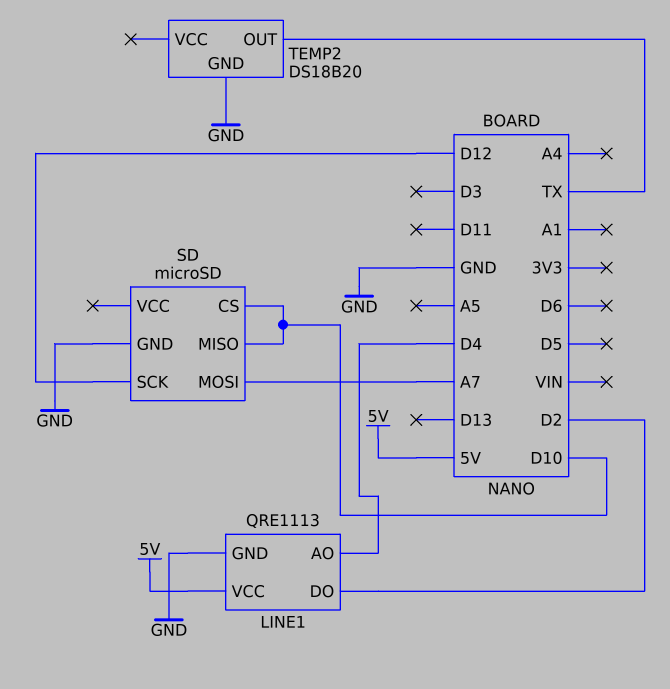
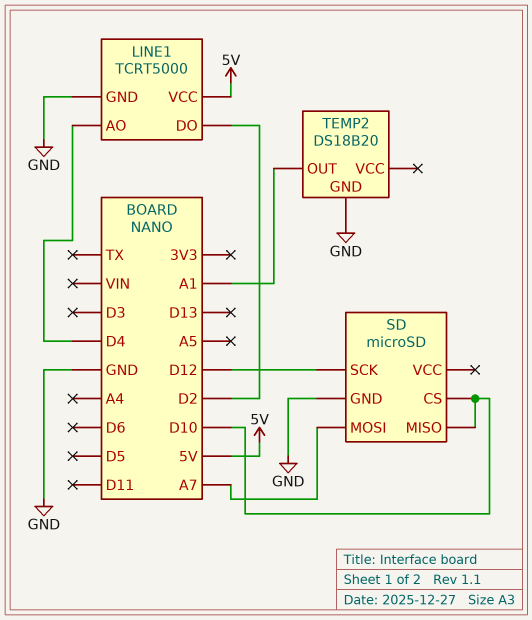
LINE1: QRE1113 -> TCRT5000
TEMP2 pin OUT: TX -> A1

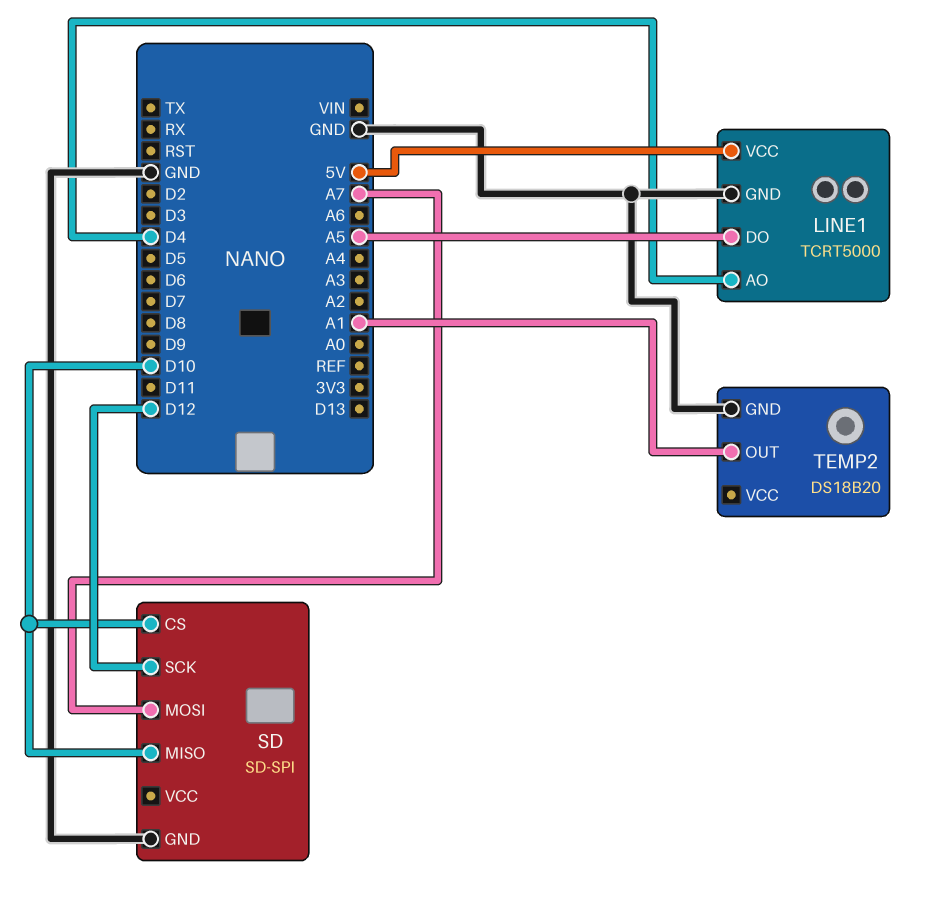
LINE1 pin DO: D2 -> A5
SD: microSD -> SD-SPI

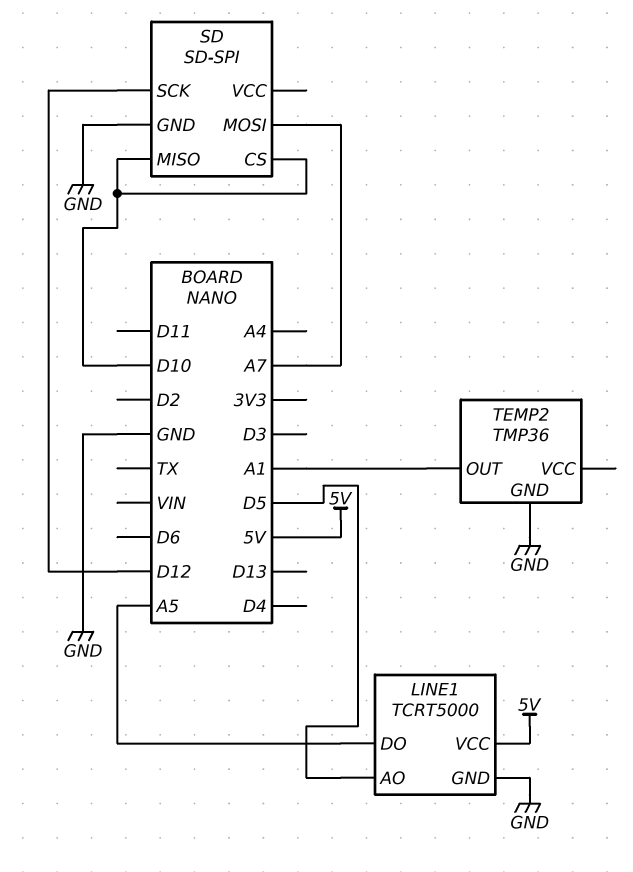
LINE1 pin AO: D4 -> D5
TEMP2: DS18B20 -> TMP36

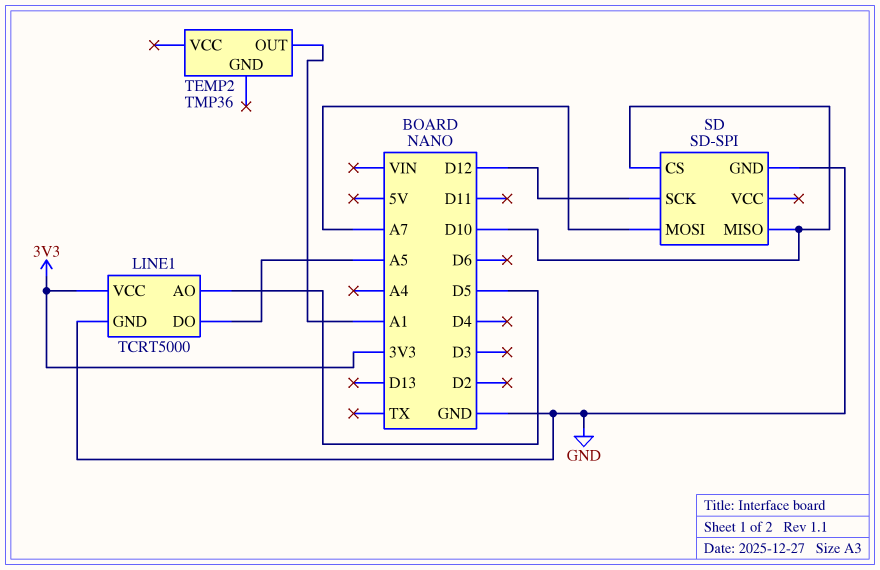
LINE1 pin VCC: 5V -> 3V3
TEMP2 pin GND: GND -> none

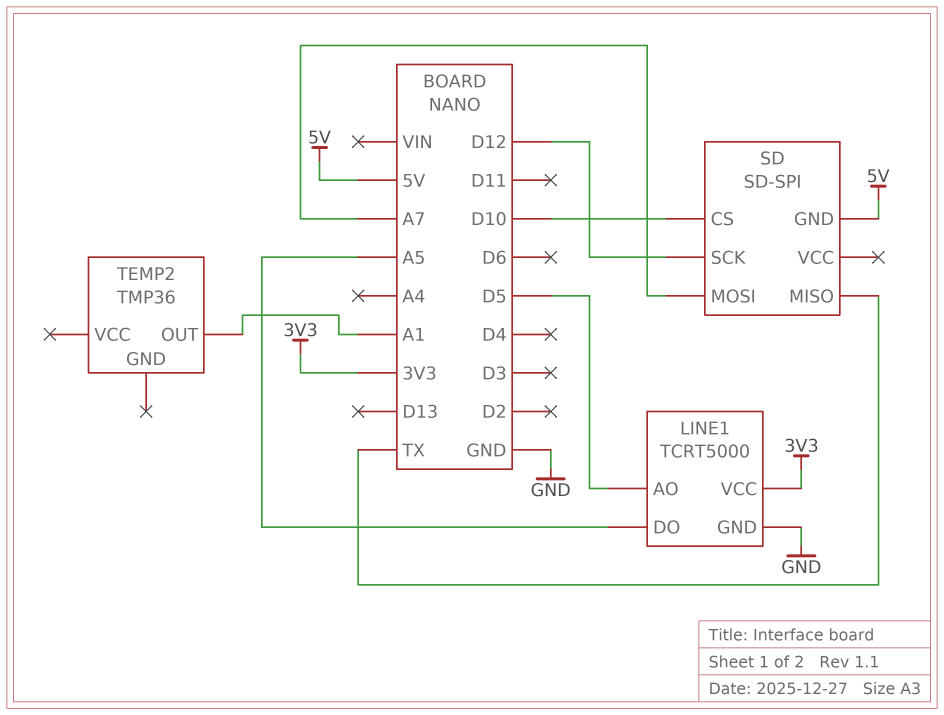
SD pin GND: GND -> 5V
SD pin MISO: D10 -> TX

